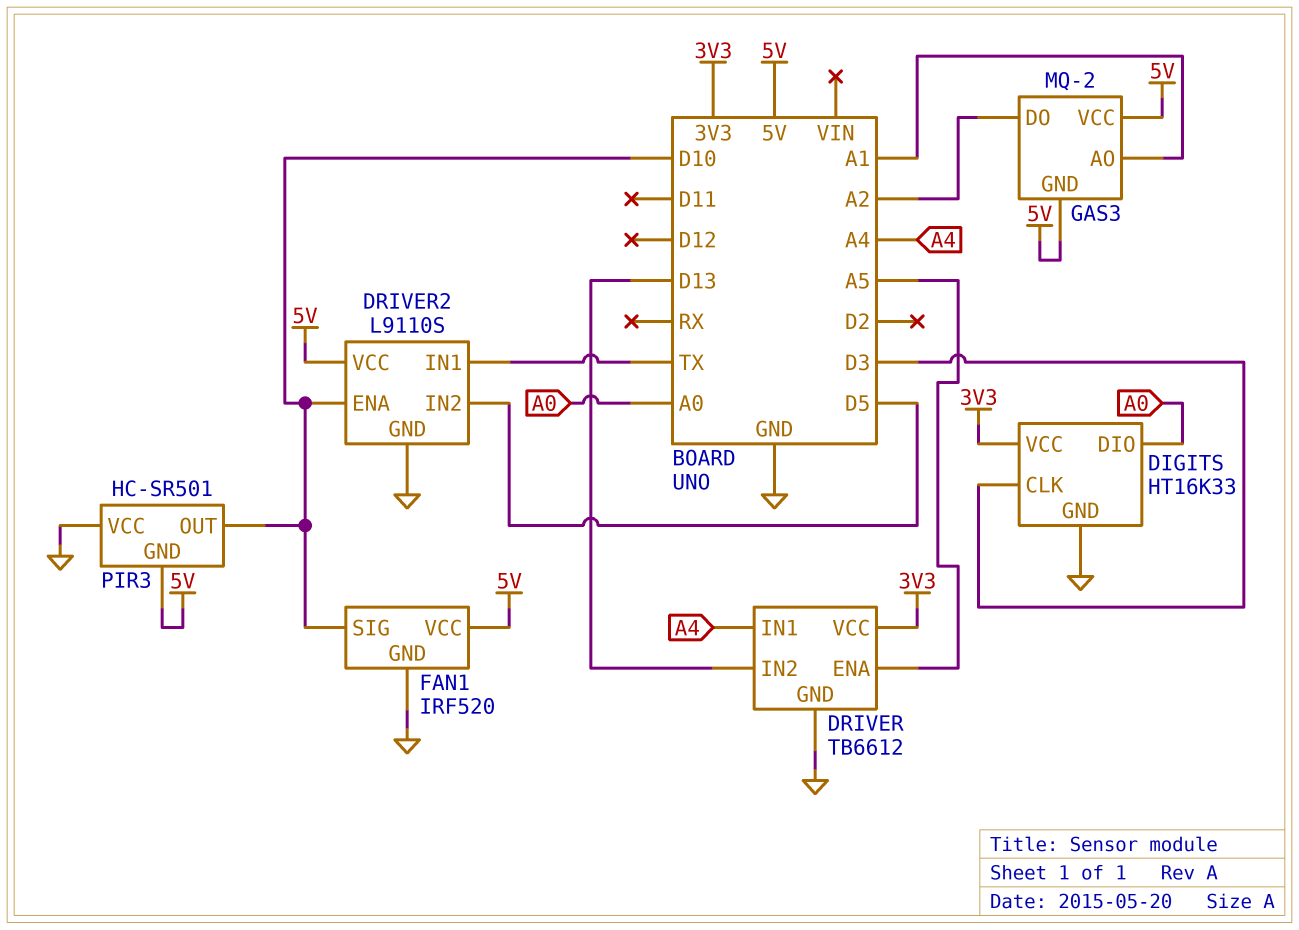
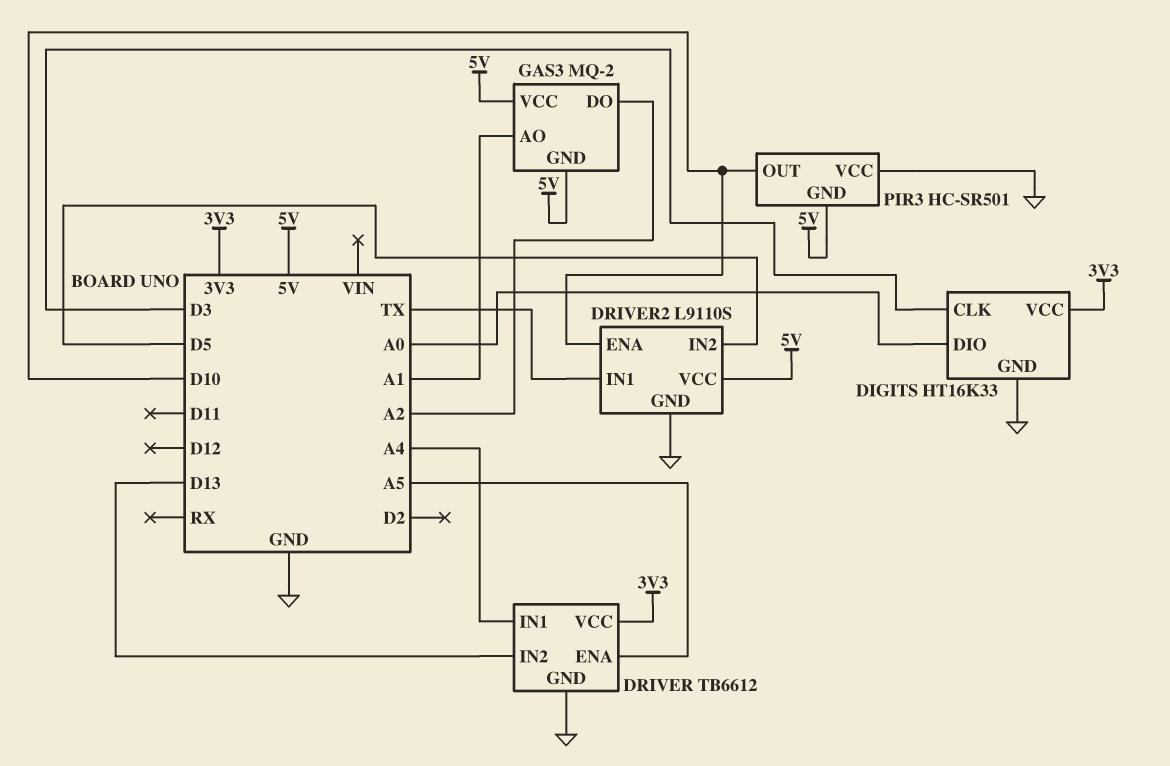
FAN1: IRF520 -> none
FAN1 pin GND: GND -> none
FAN1 pin SIG: D10 -> none
FAN1 pin VCC: 5V -> none

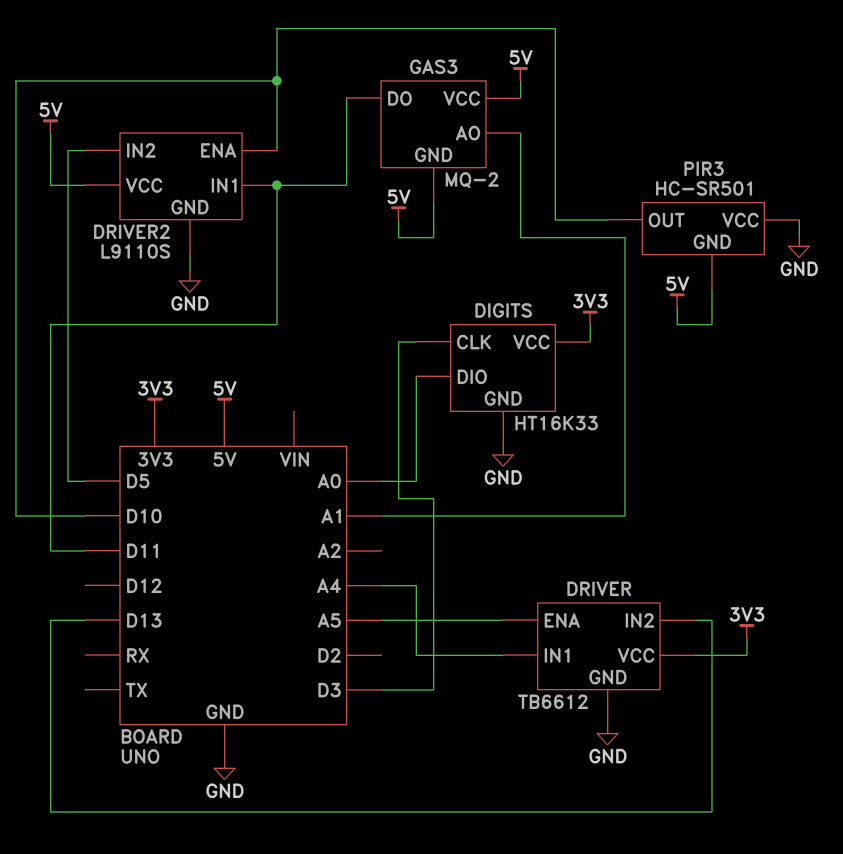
DRIVER2 pin IN1: TX -> D11
GAS3 pin DO: A2 -> D11

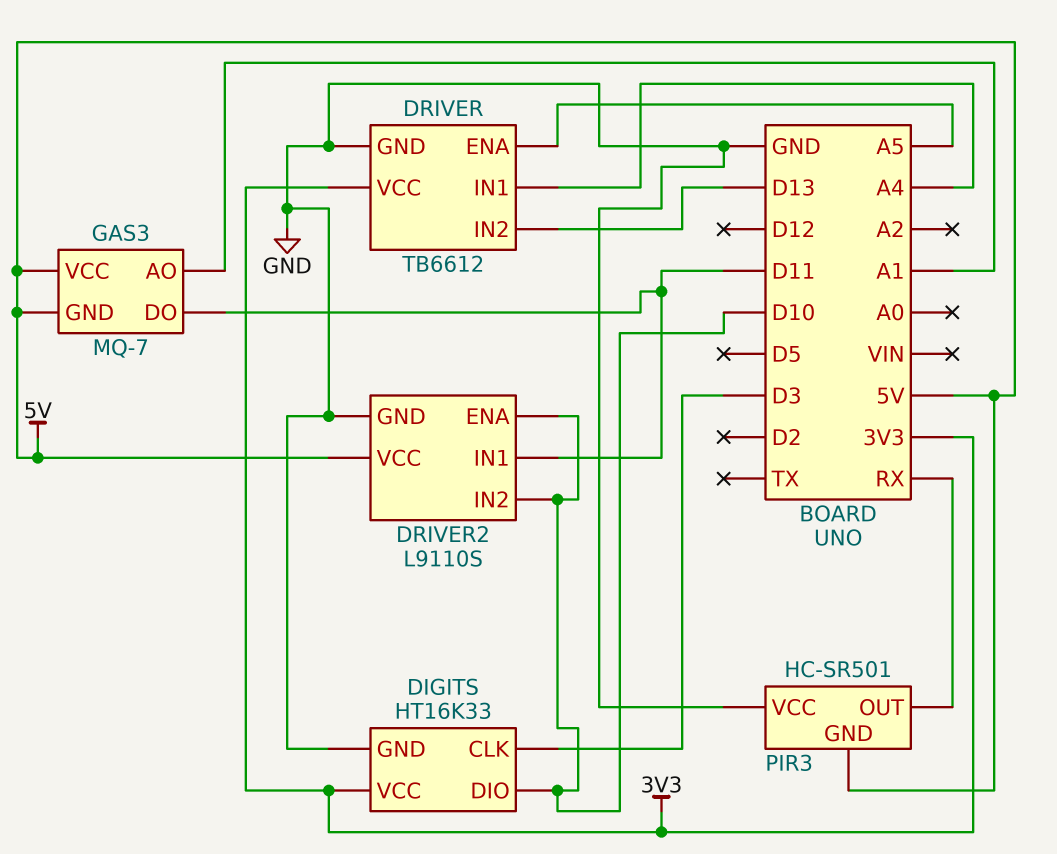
DIGITS pin DIO: A0 -> D10
DRIVER2 pin IN2: D5 -> D10
GAS3: MQ-2 -> MQ-7
PIR3 pin OUT: D10 -> RX

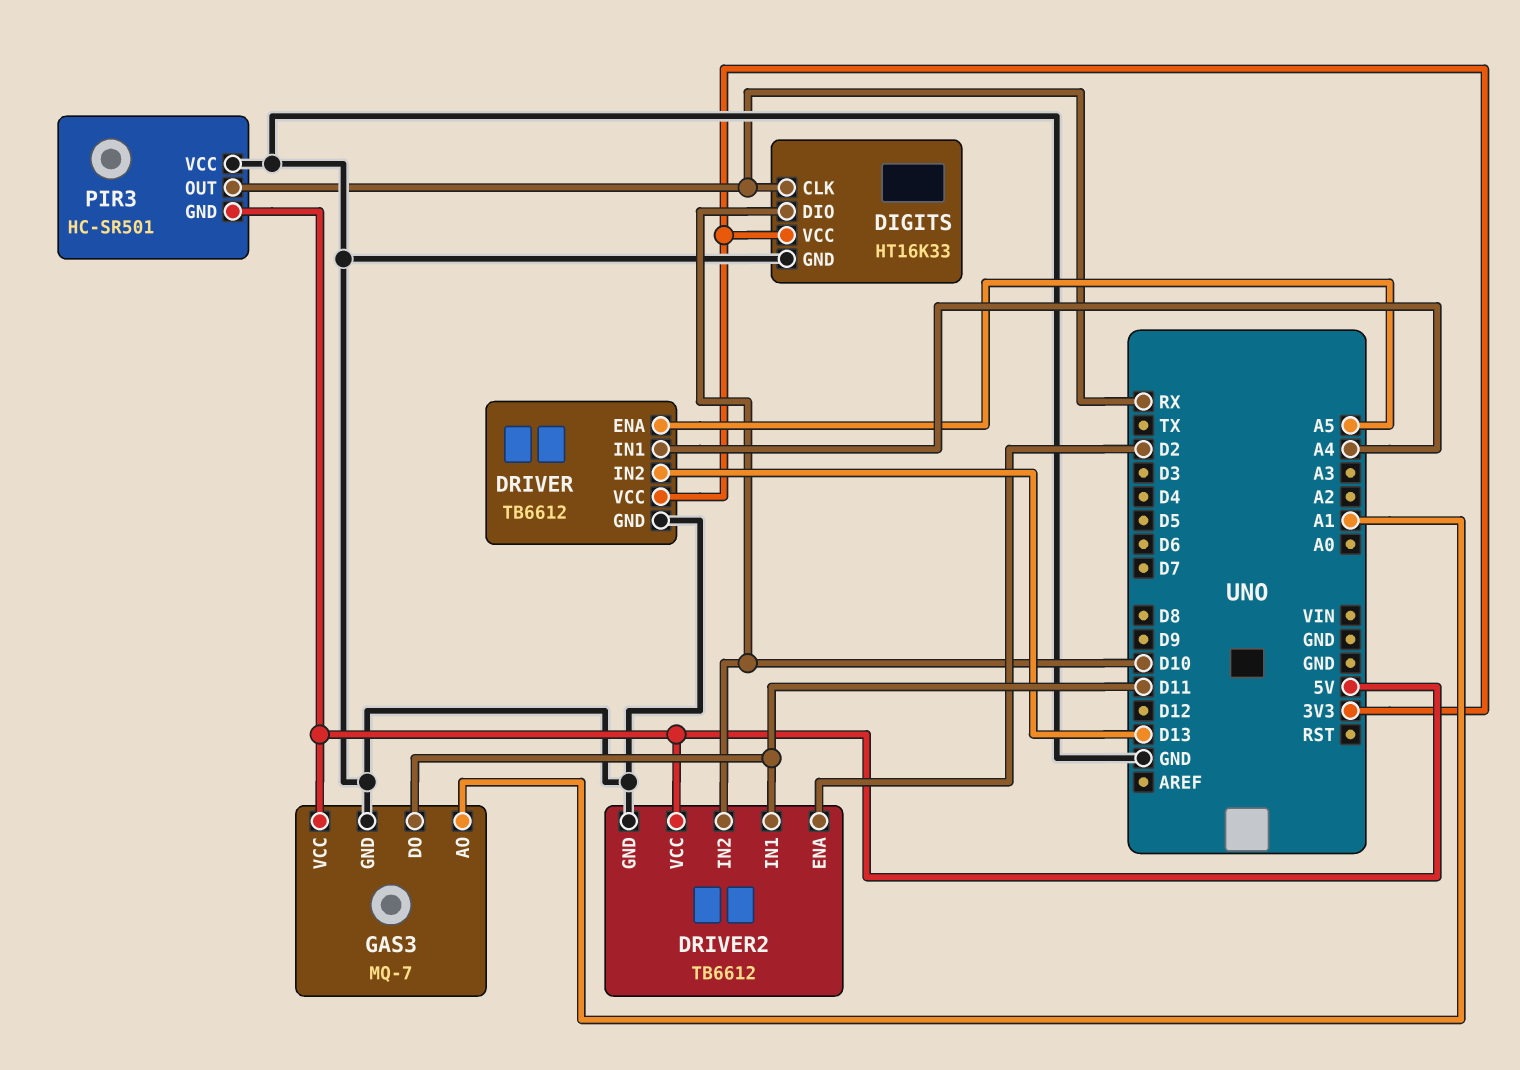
DIGITS pin CLK: D3 -> RX
DRIVER2: L9110S -> TB6612
DRIVER2 pin ENA: D10 -> D2
GAS3 pin GND: 5V -> GND

